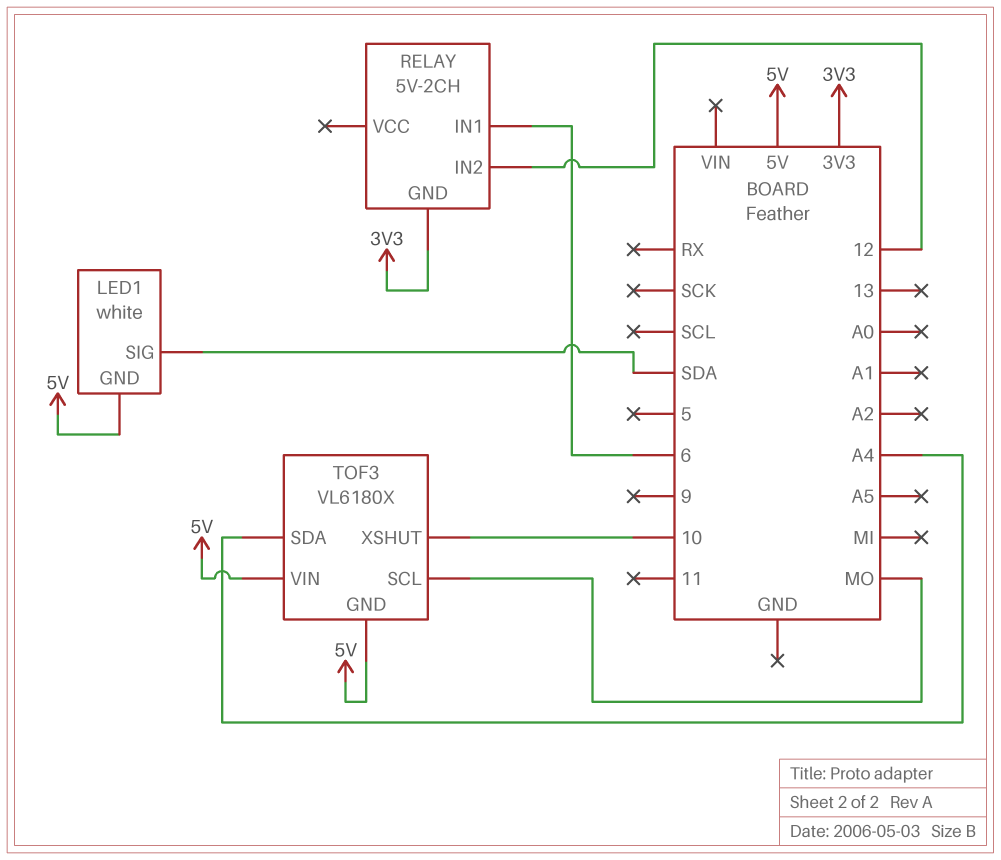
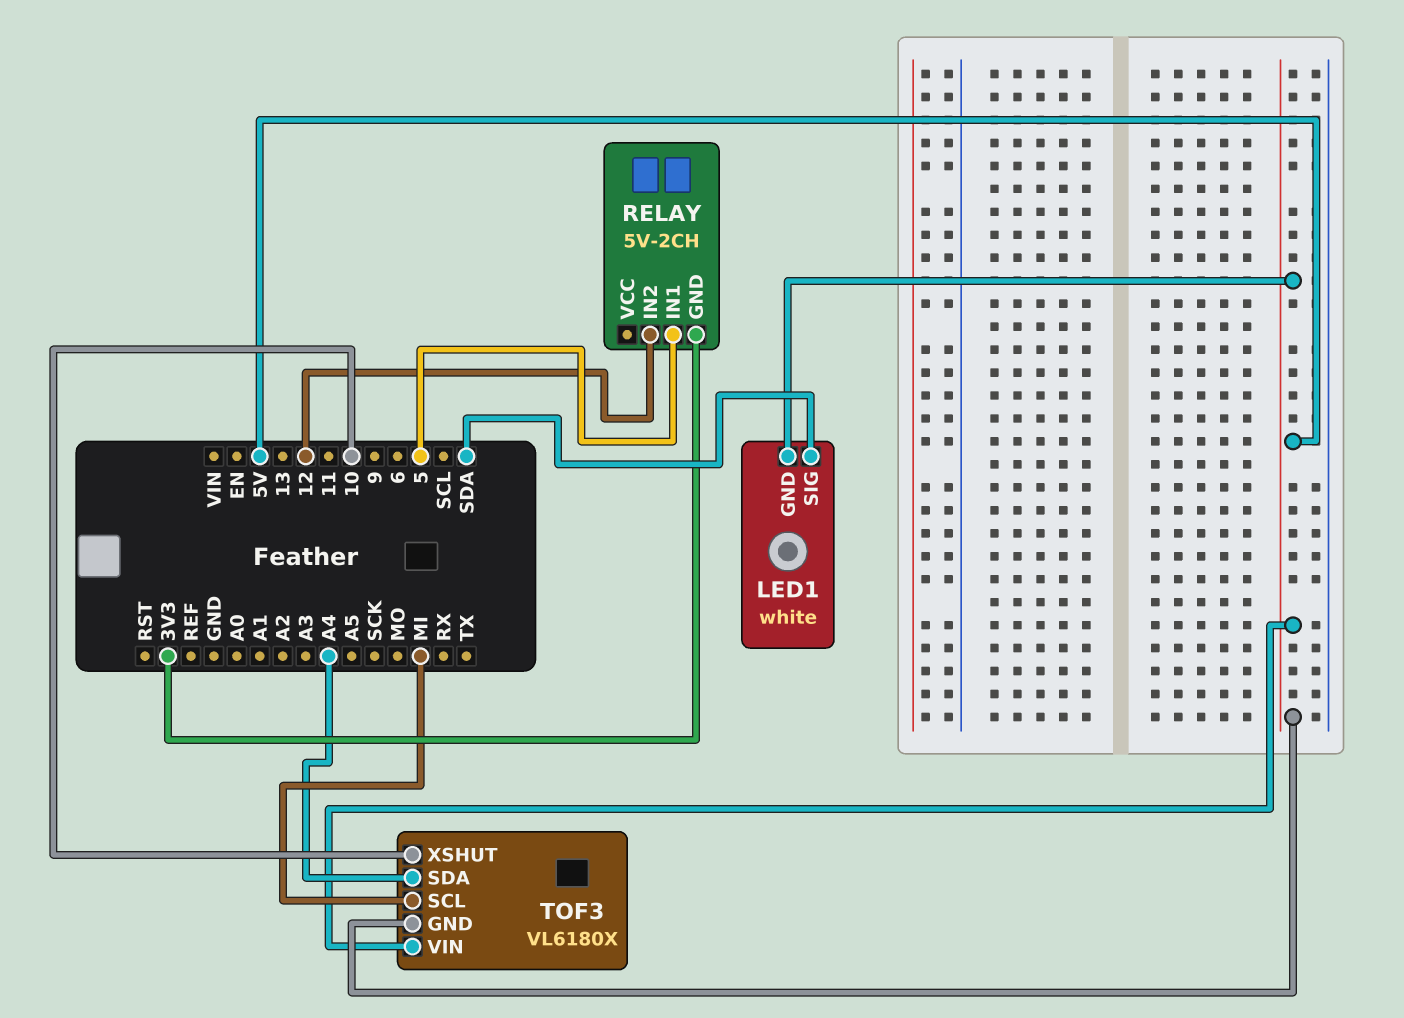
RELAY pin IN1: 6 -> 5
TOF3 pin SCL: MO -> MI

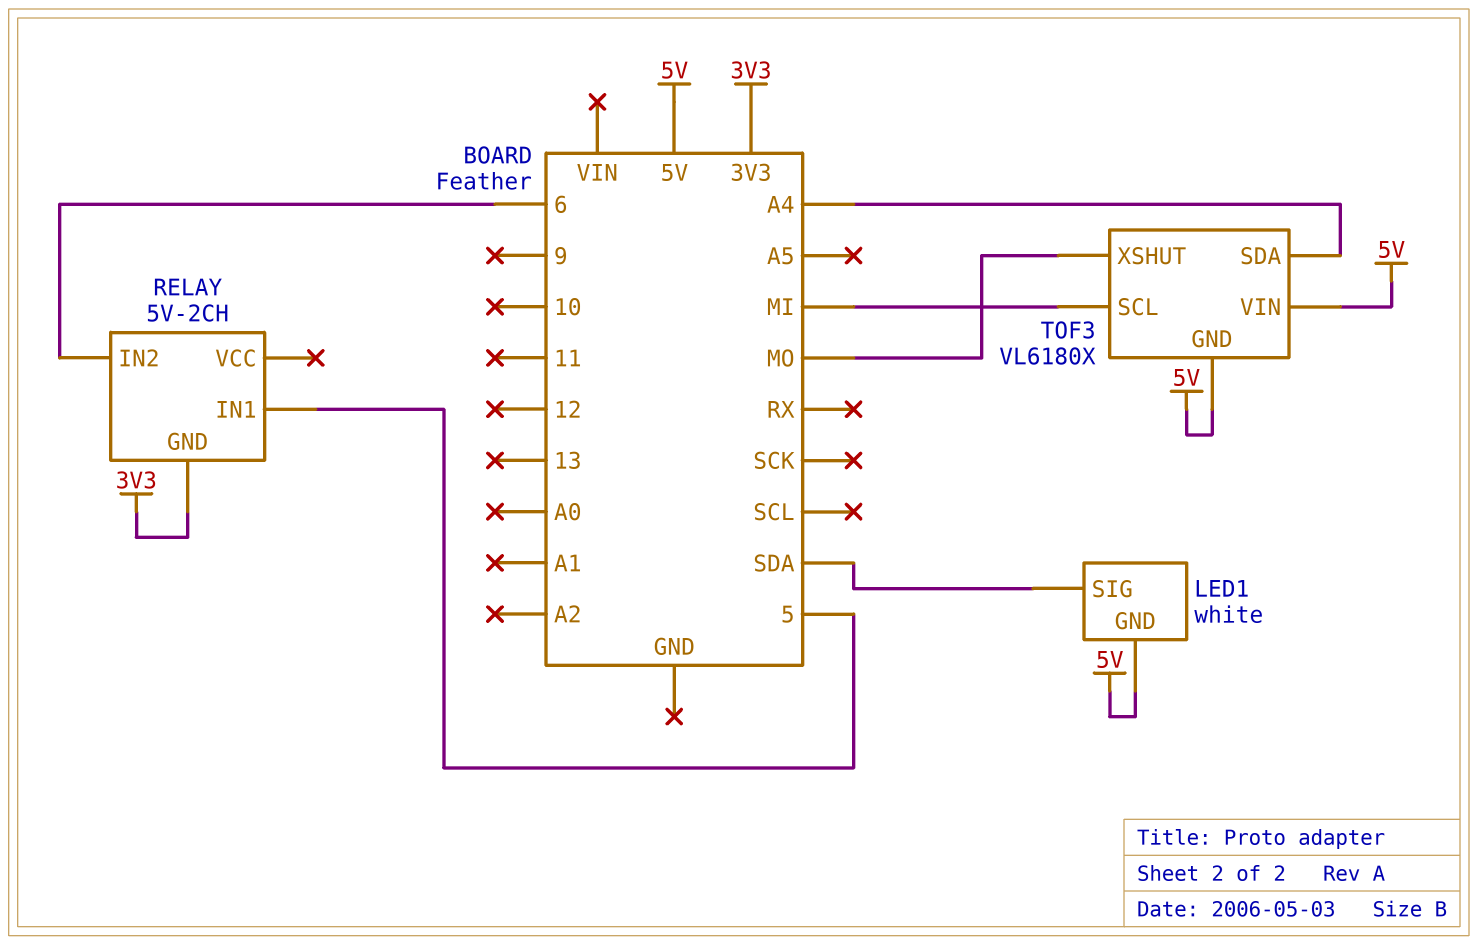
RELAY pin IN2: 12 -> 6
TOF3 pin XSHUT: 10 -> MO

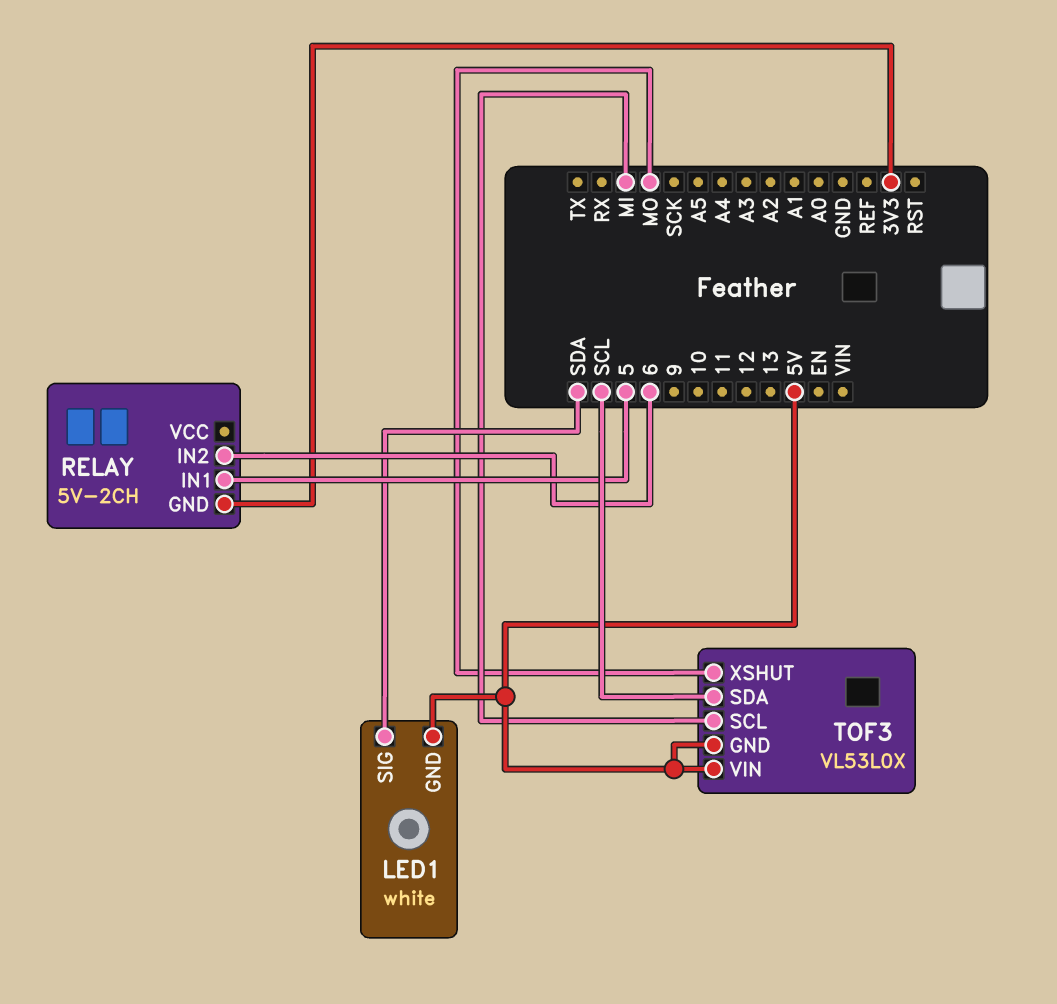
TOF3: VL6180X -> VL53L0X
TOF3 pin SDA: A4 -> SCL

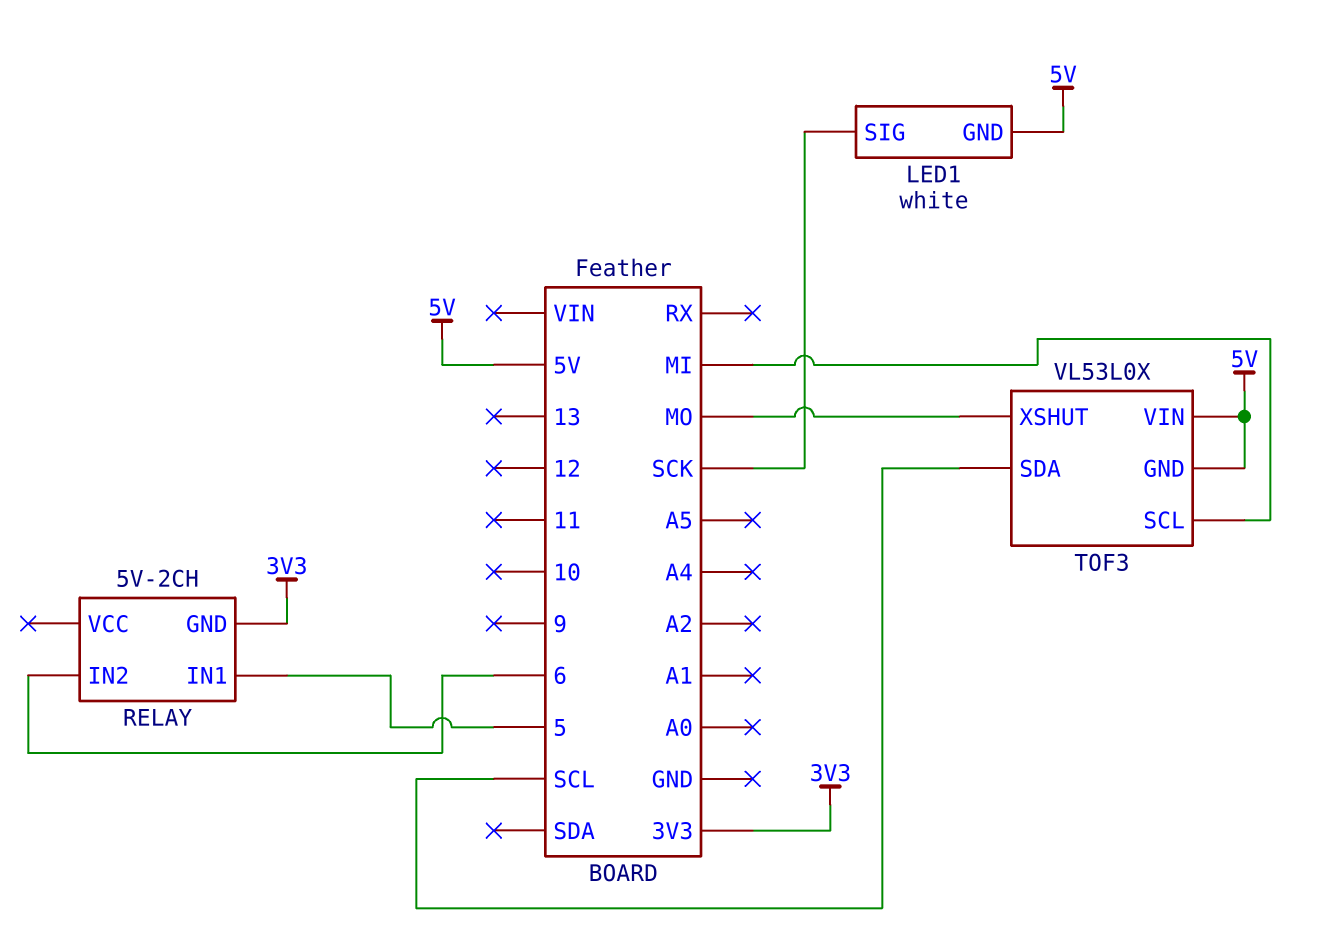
LED1 pin SIG: SDA -> SCK

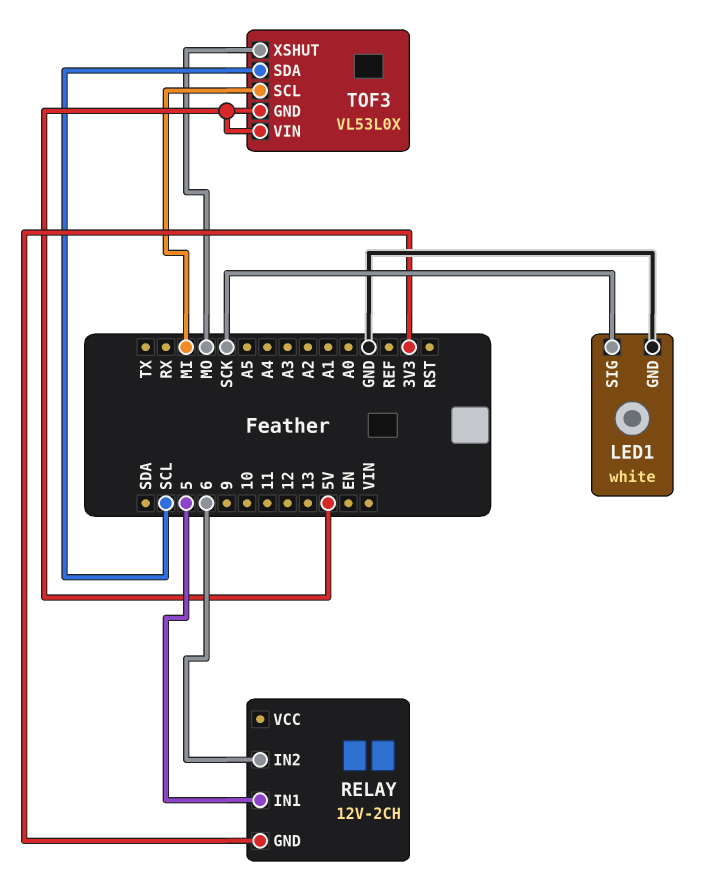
LED1 pin GND: 5V -> GND
RELAY: 5V-2CH -> 12V-2CH

